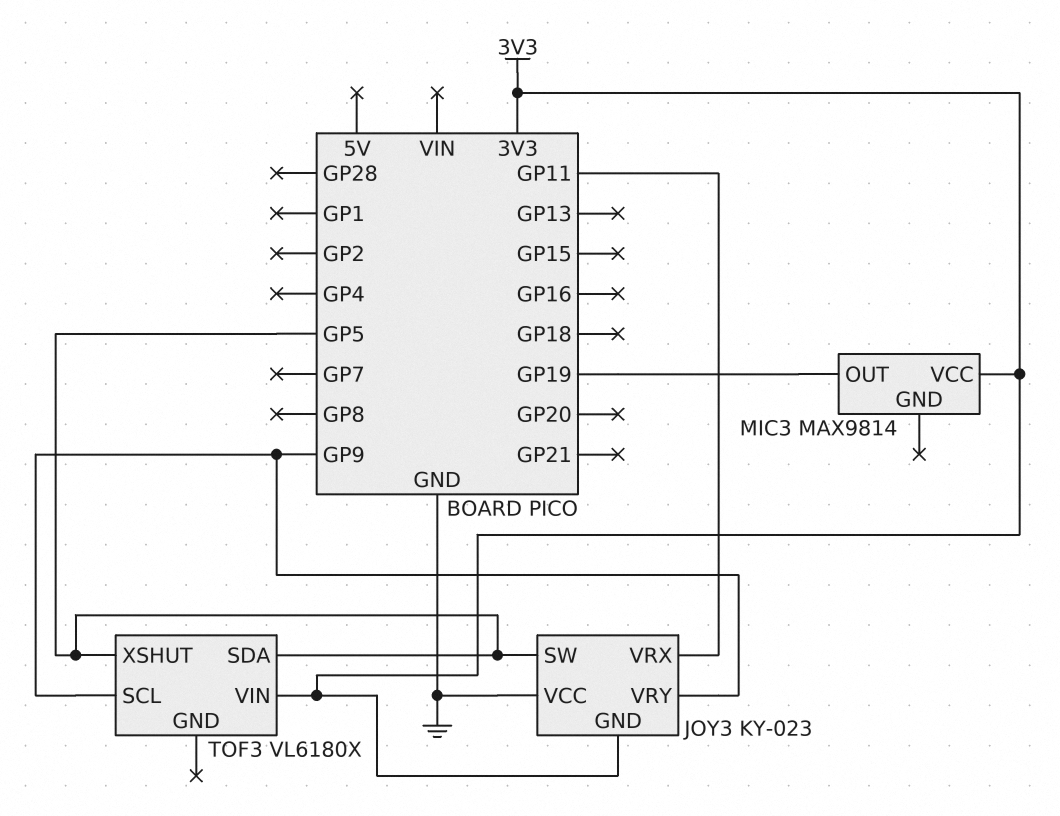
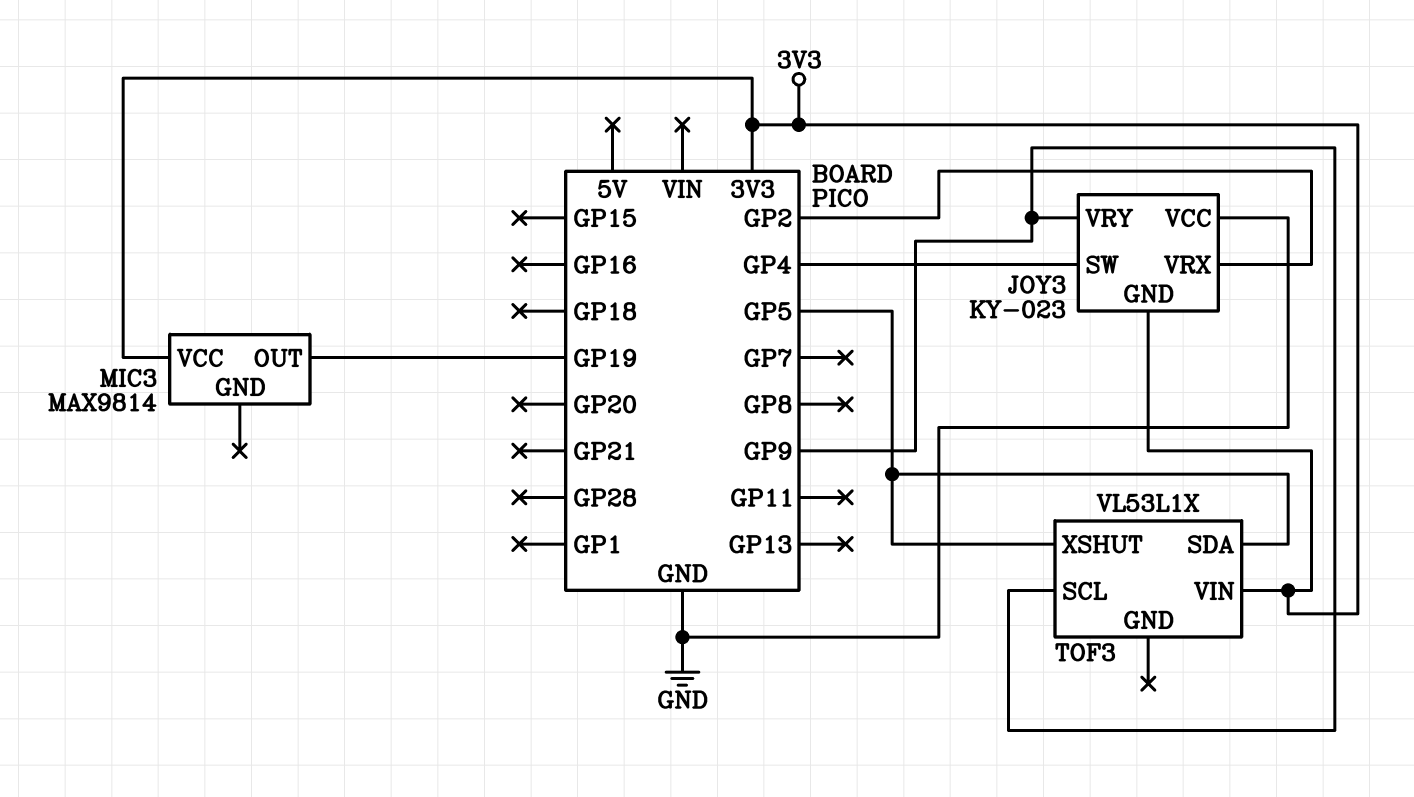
JOY3 pin SW: GP5 -> GP4
JOY3 pin VRX: GP11 -> GP2
TOF3: VL6180X -> VL53L1X

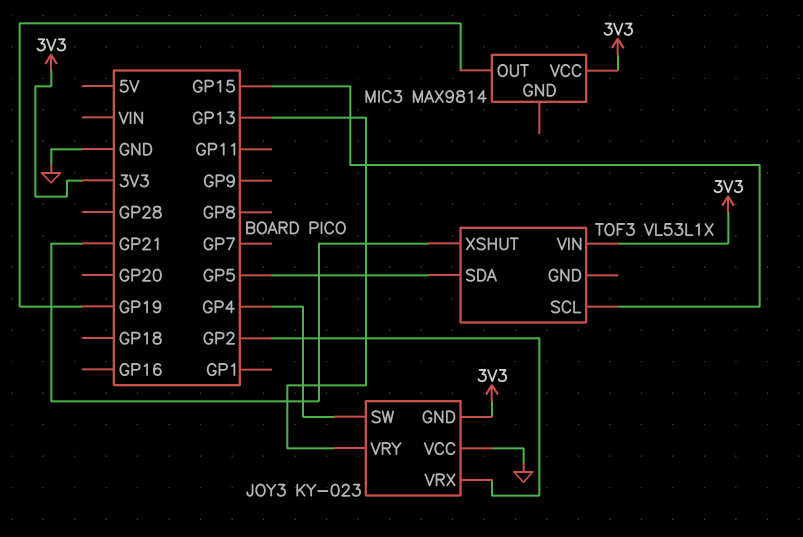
JOY3 pin VRY: GP9 -> GP13
TOF3 pin SCL: GP9 -> GP15
TOF3 pin XSHUT: GP5 -> GP21

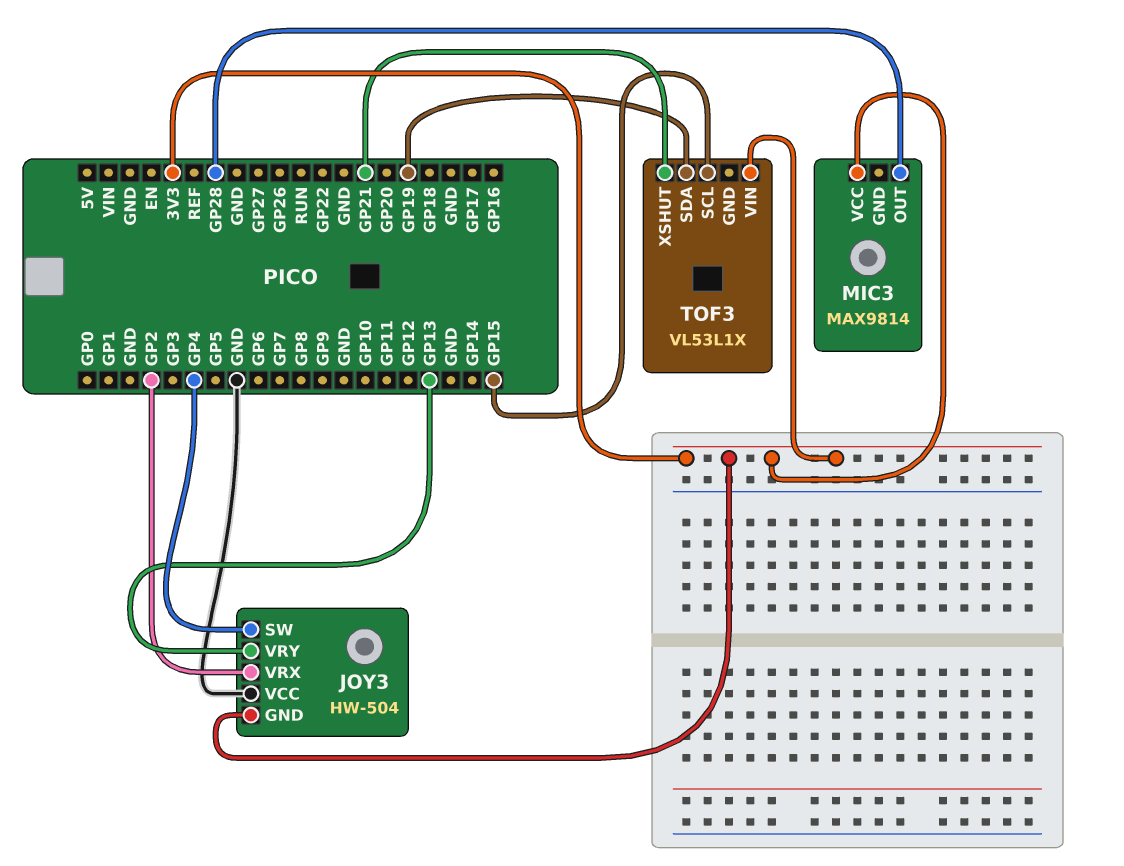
JOY3: KY-023 -> HW-504
MIC3 pin OUT: GP19 -> GP28
TOF3 pin SDA: GP5 -> GP19

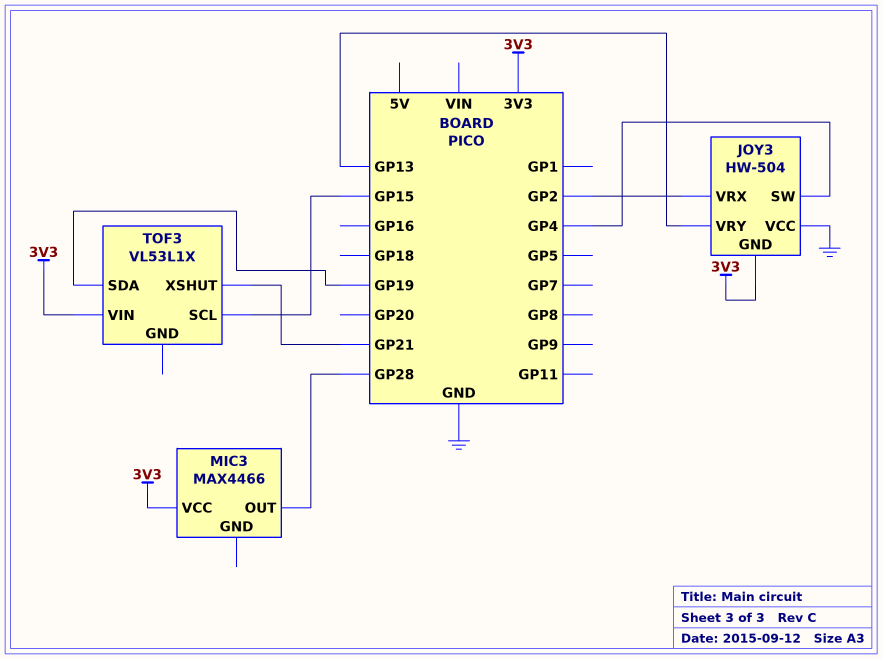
MIC3: MAX9814 -> MAX4466

